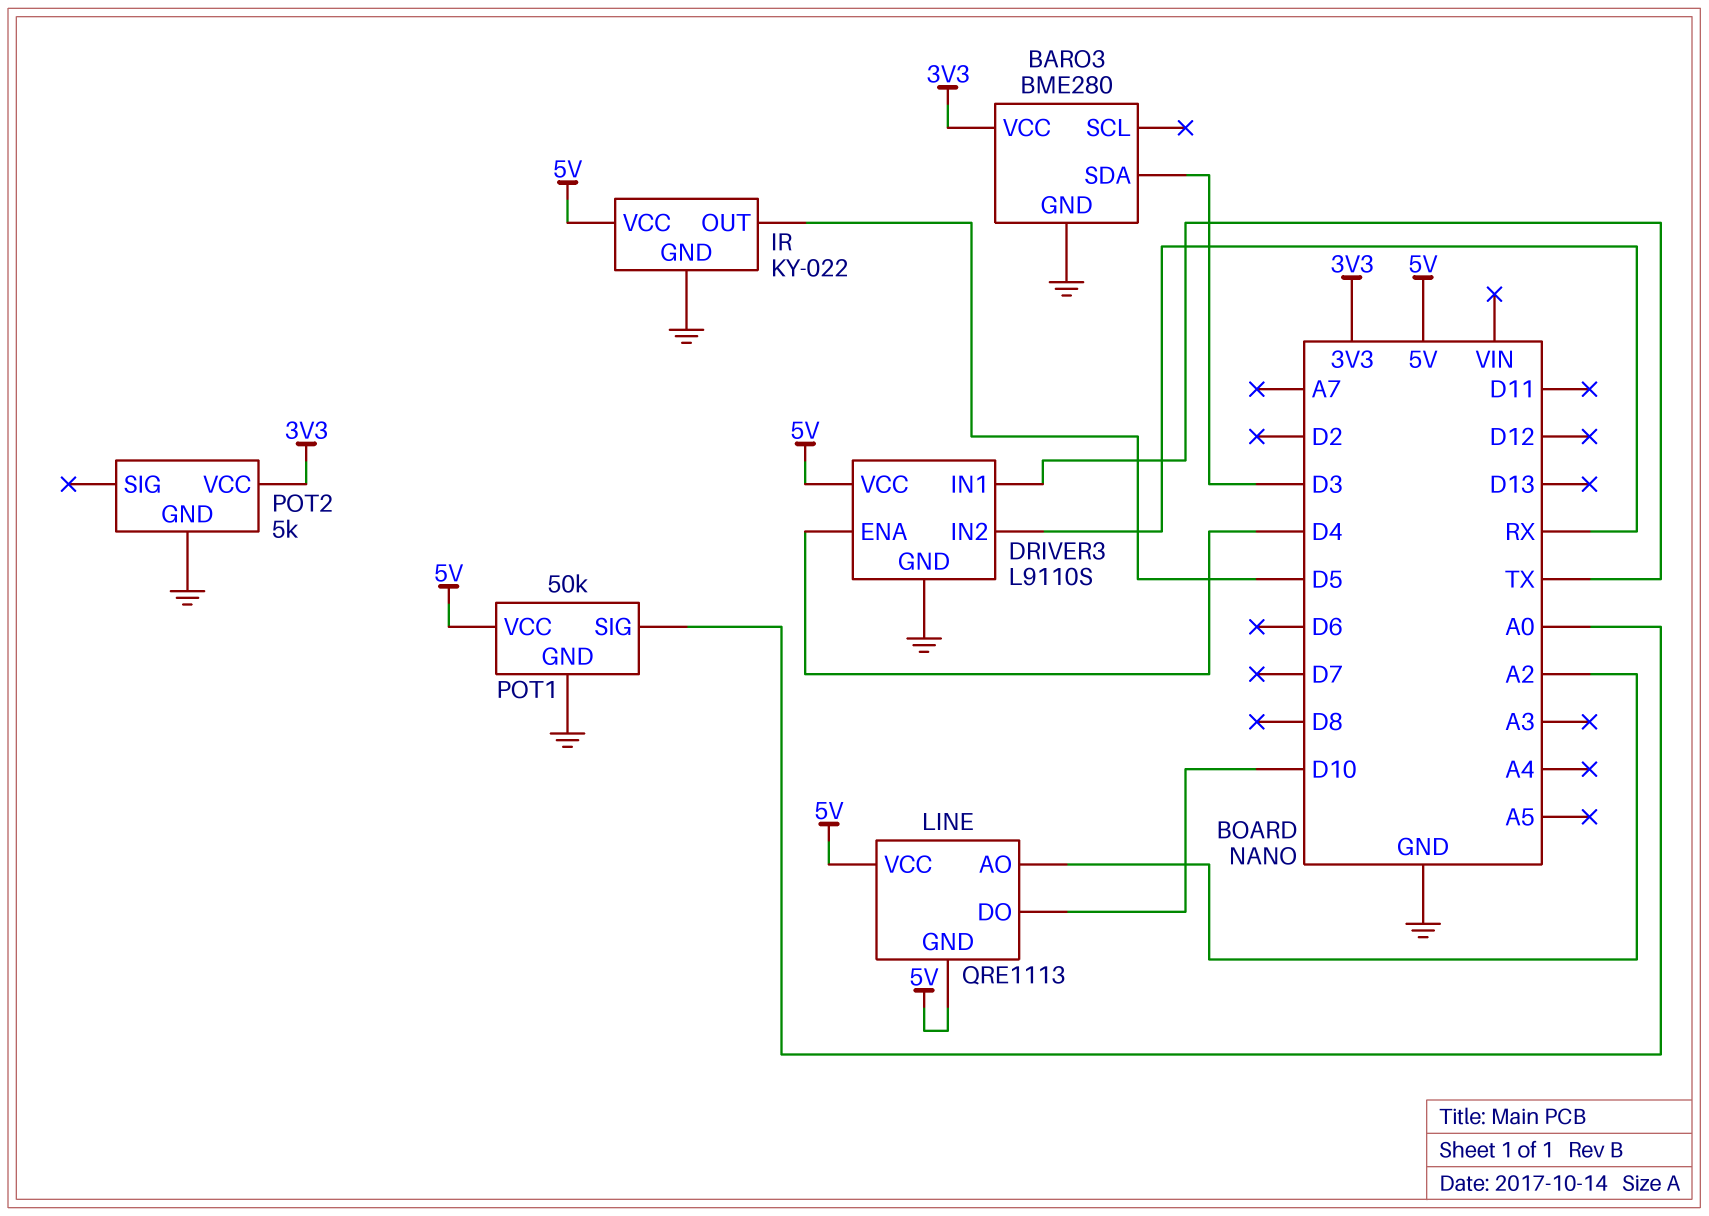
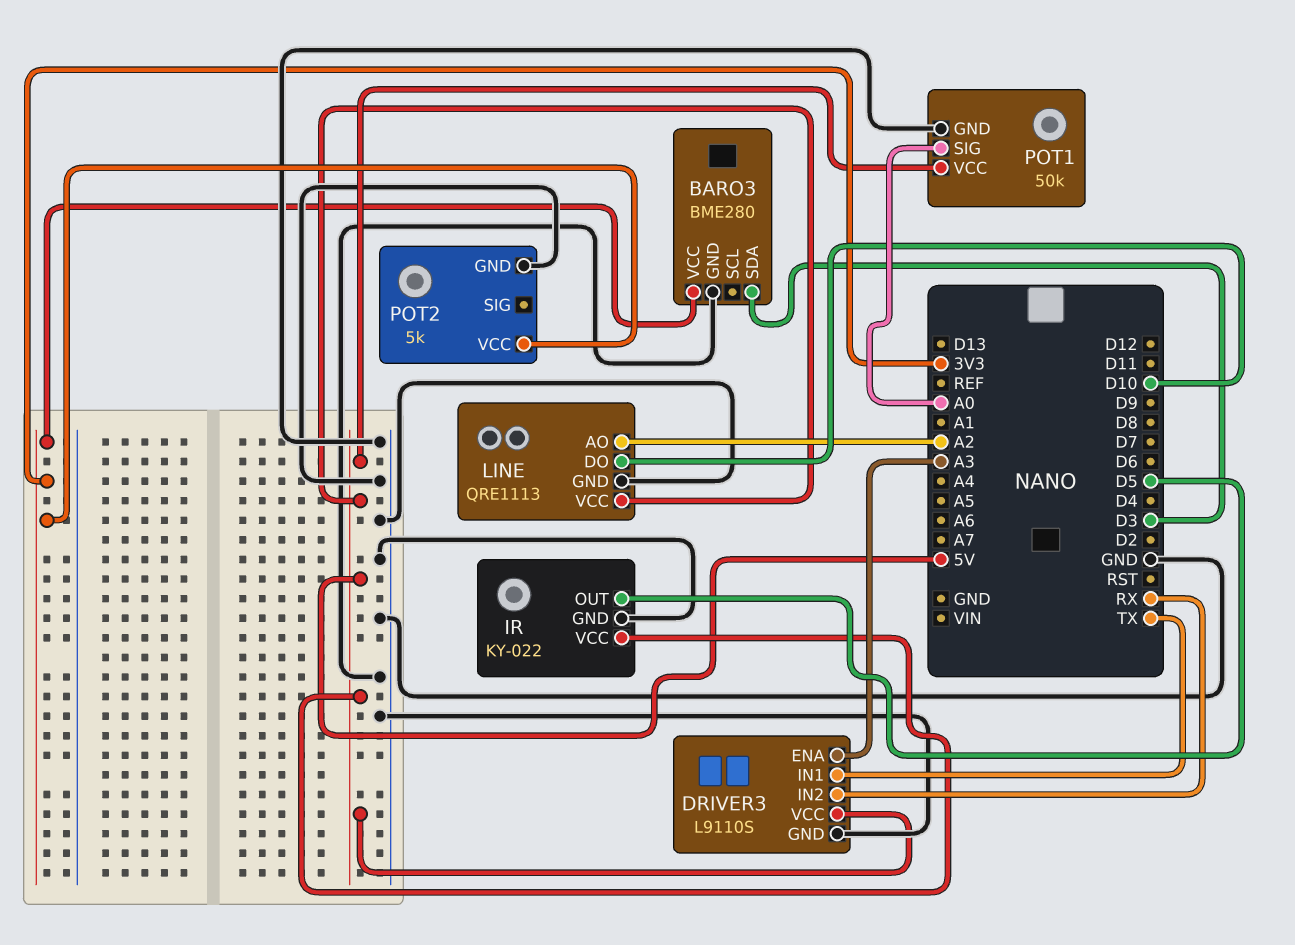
DRIVER3 pin ENA: D4 -> A3
LINE pin GND: 5V -> GND

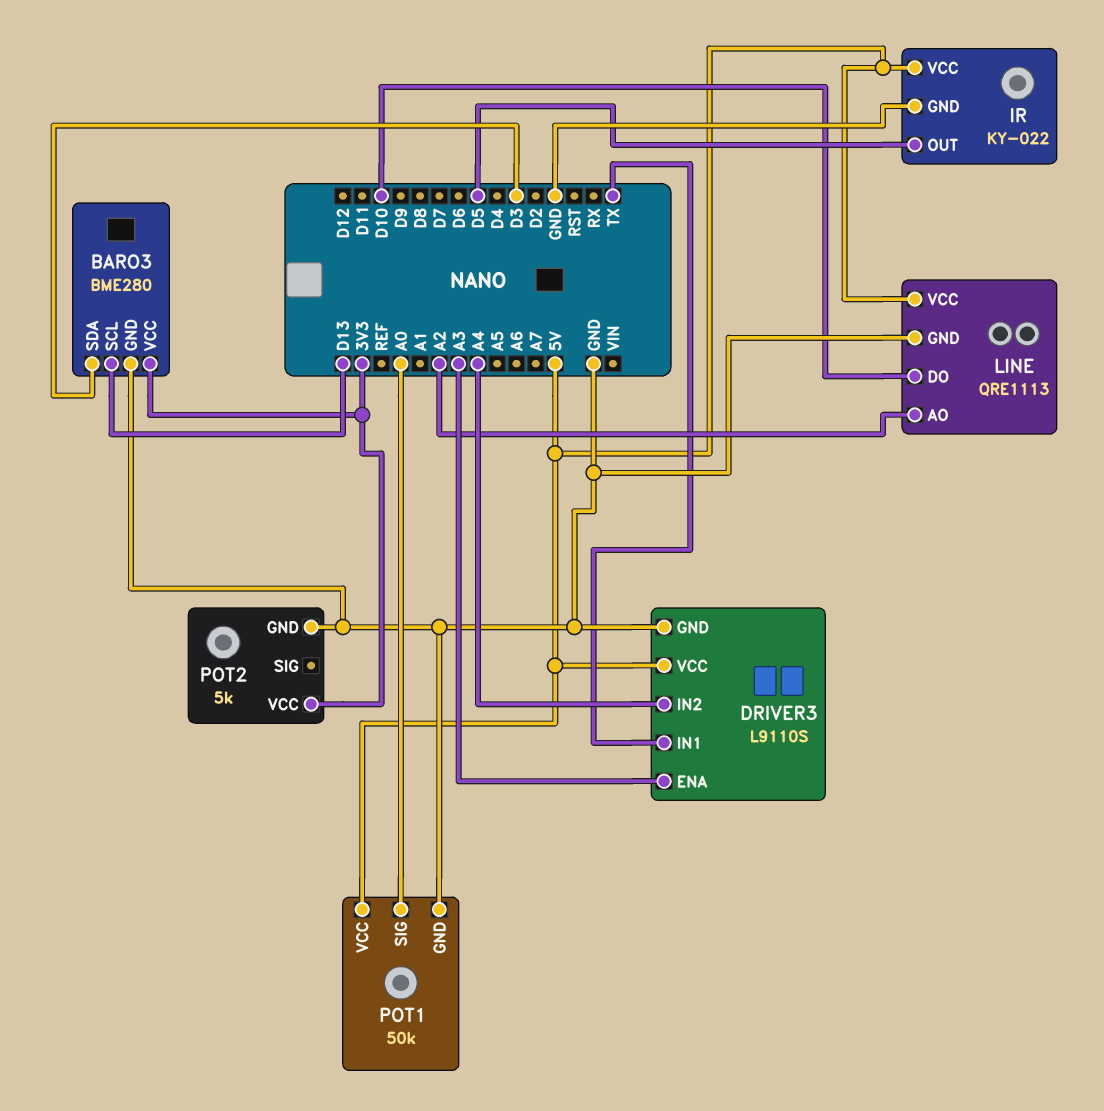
BARO3 pin SCL: none -> D13
DRIVER3 pin IN2: RX -> A4

